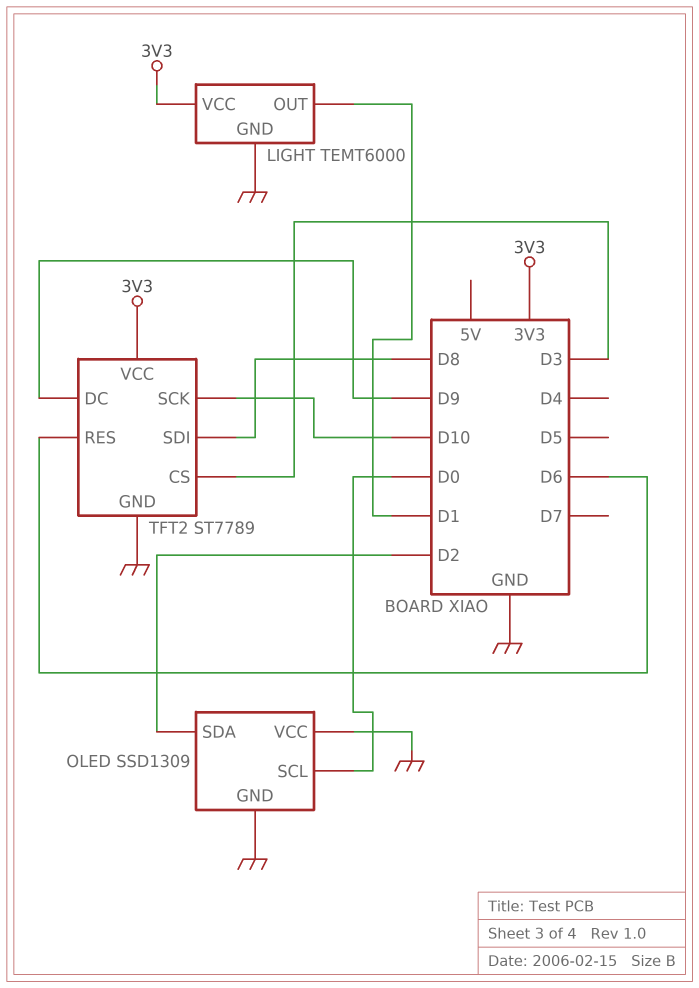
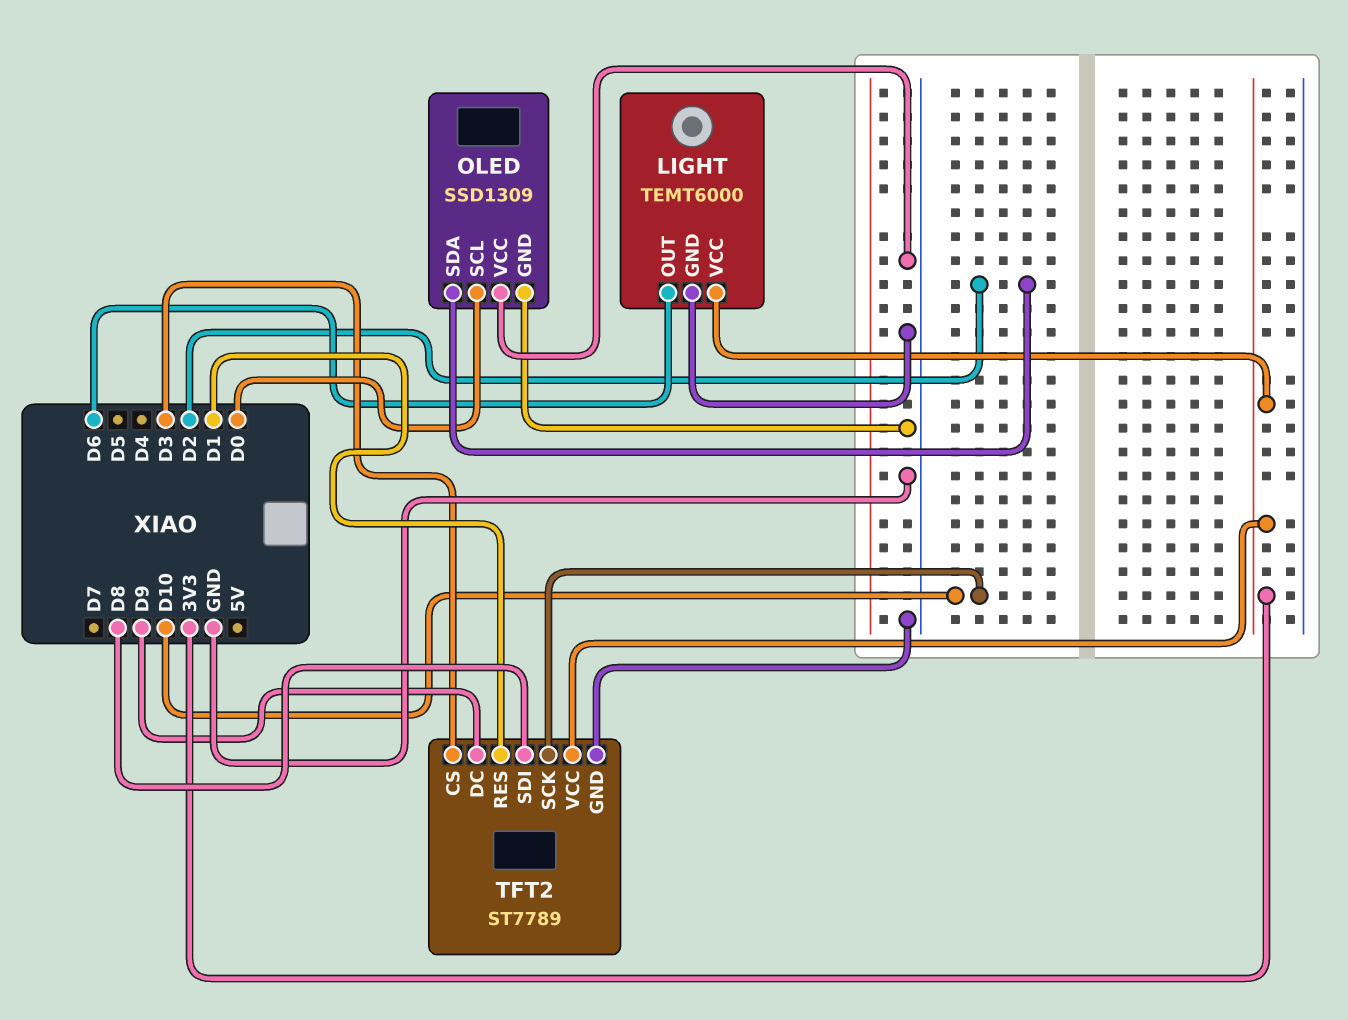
LIGHT pin OUT: D1 -> D6
TFT2 pin RES: D6 -> D1

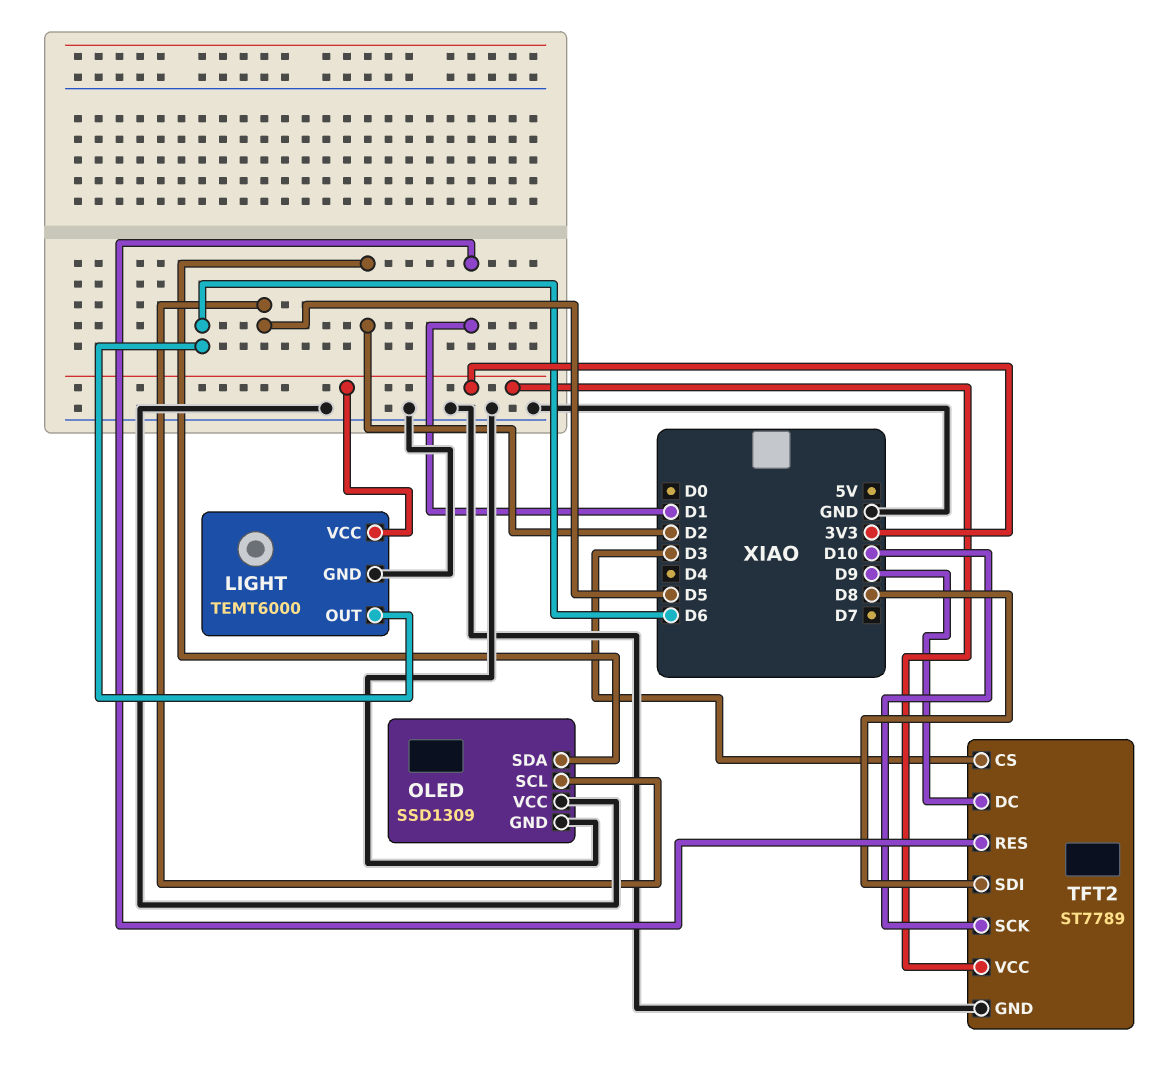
OLED pin SCL: D0 -> D5

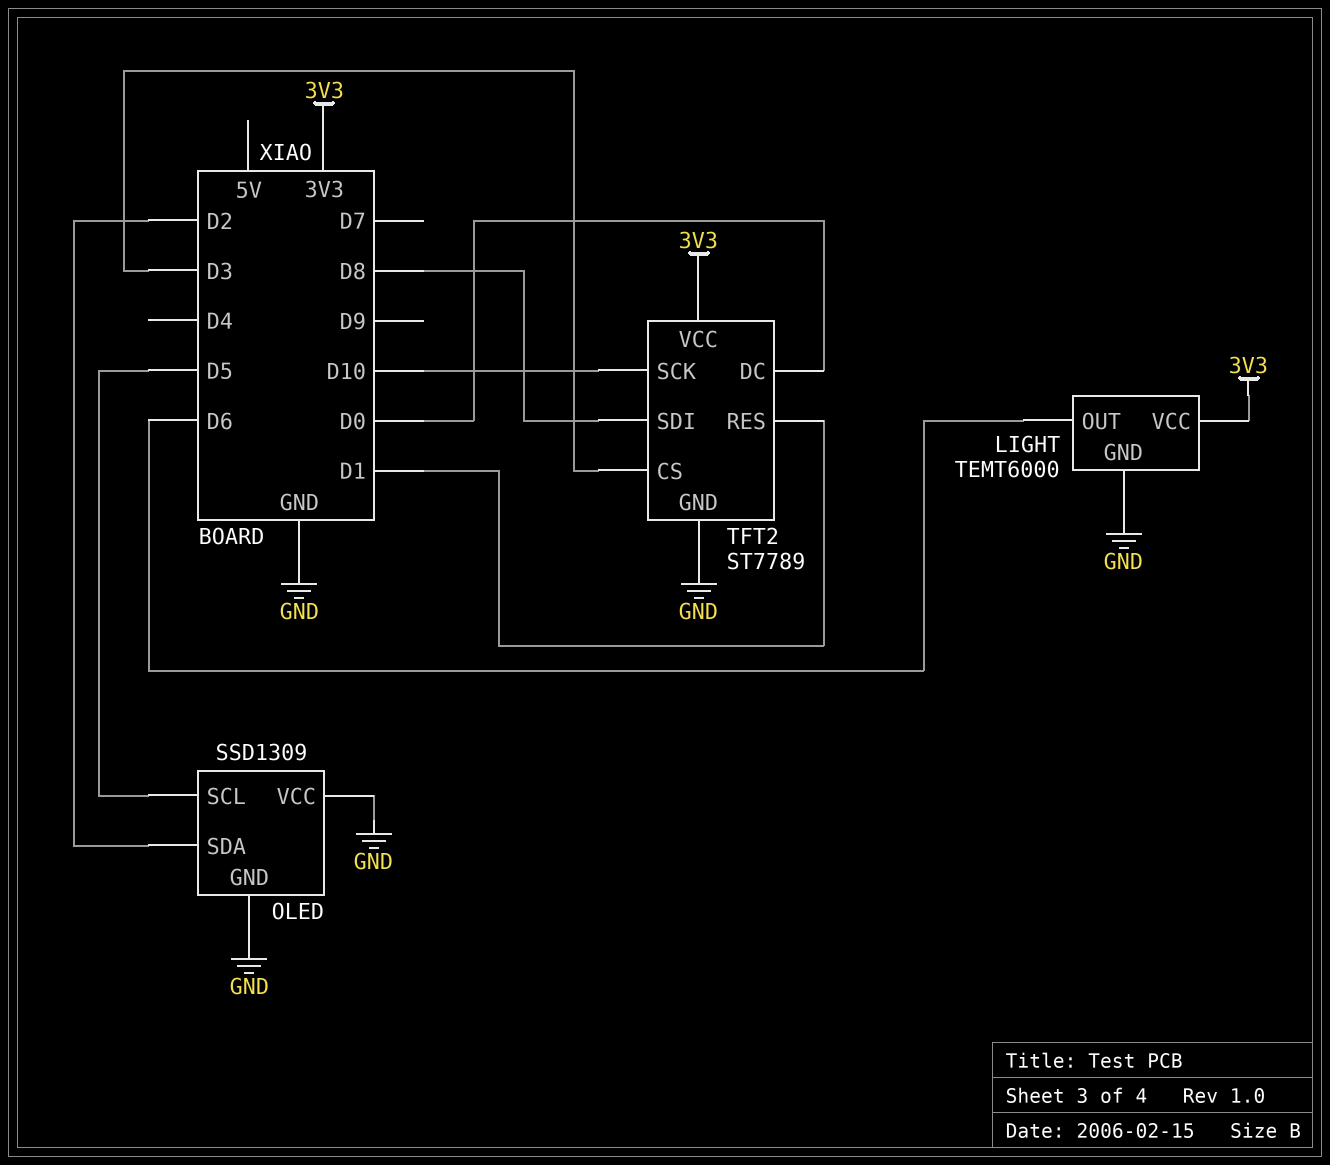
TFT2 pin DC: D9 -> D0

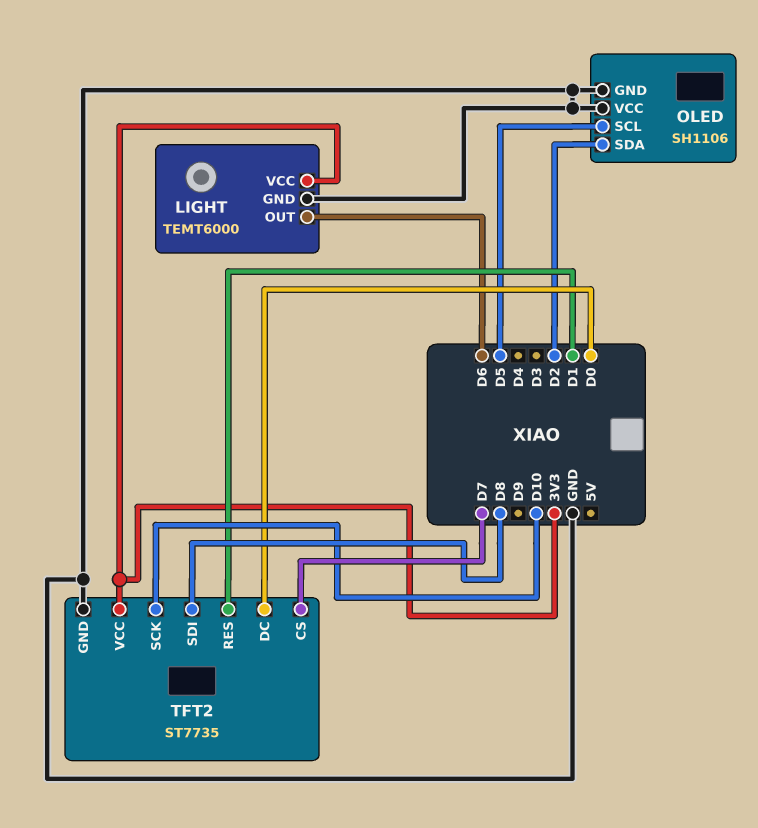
OLED: SSD1309 -> SH1106
TFT2: ST7789 -> ST7735
TFT2 pin CS: D3 -> D7

